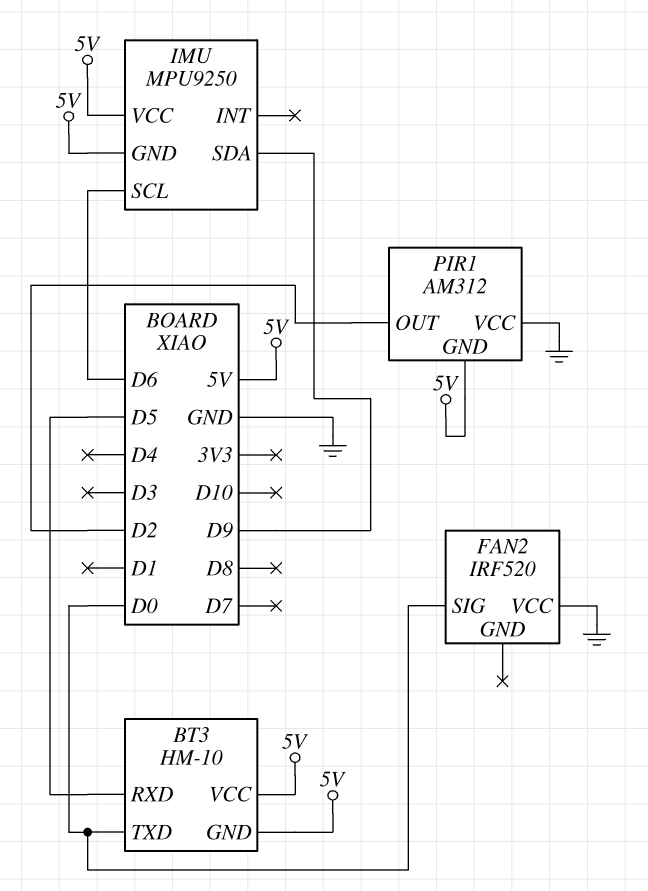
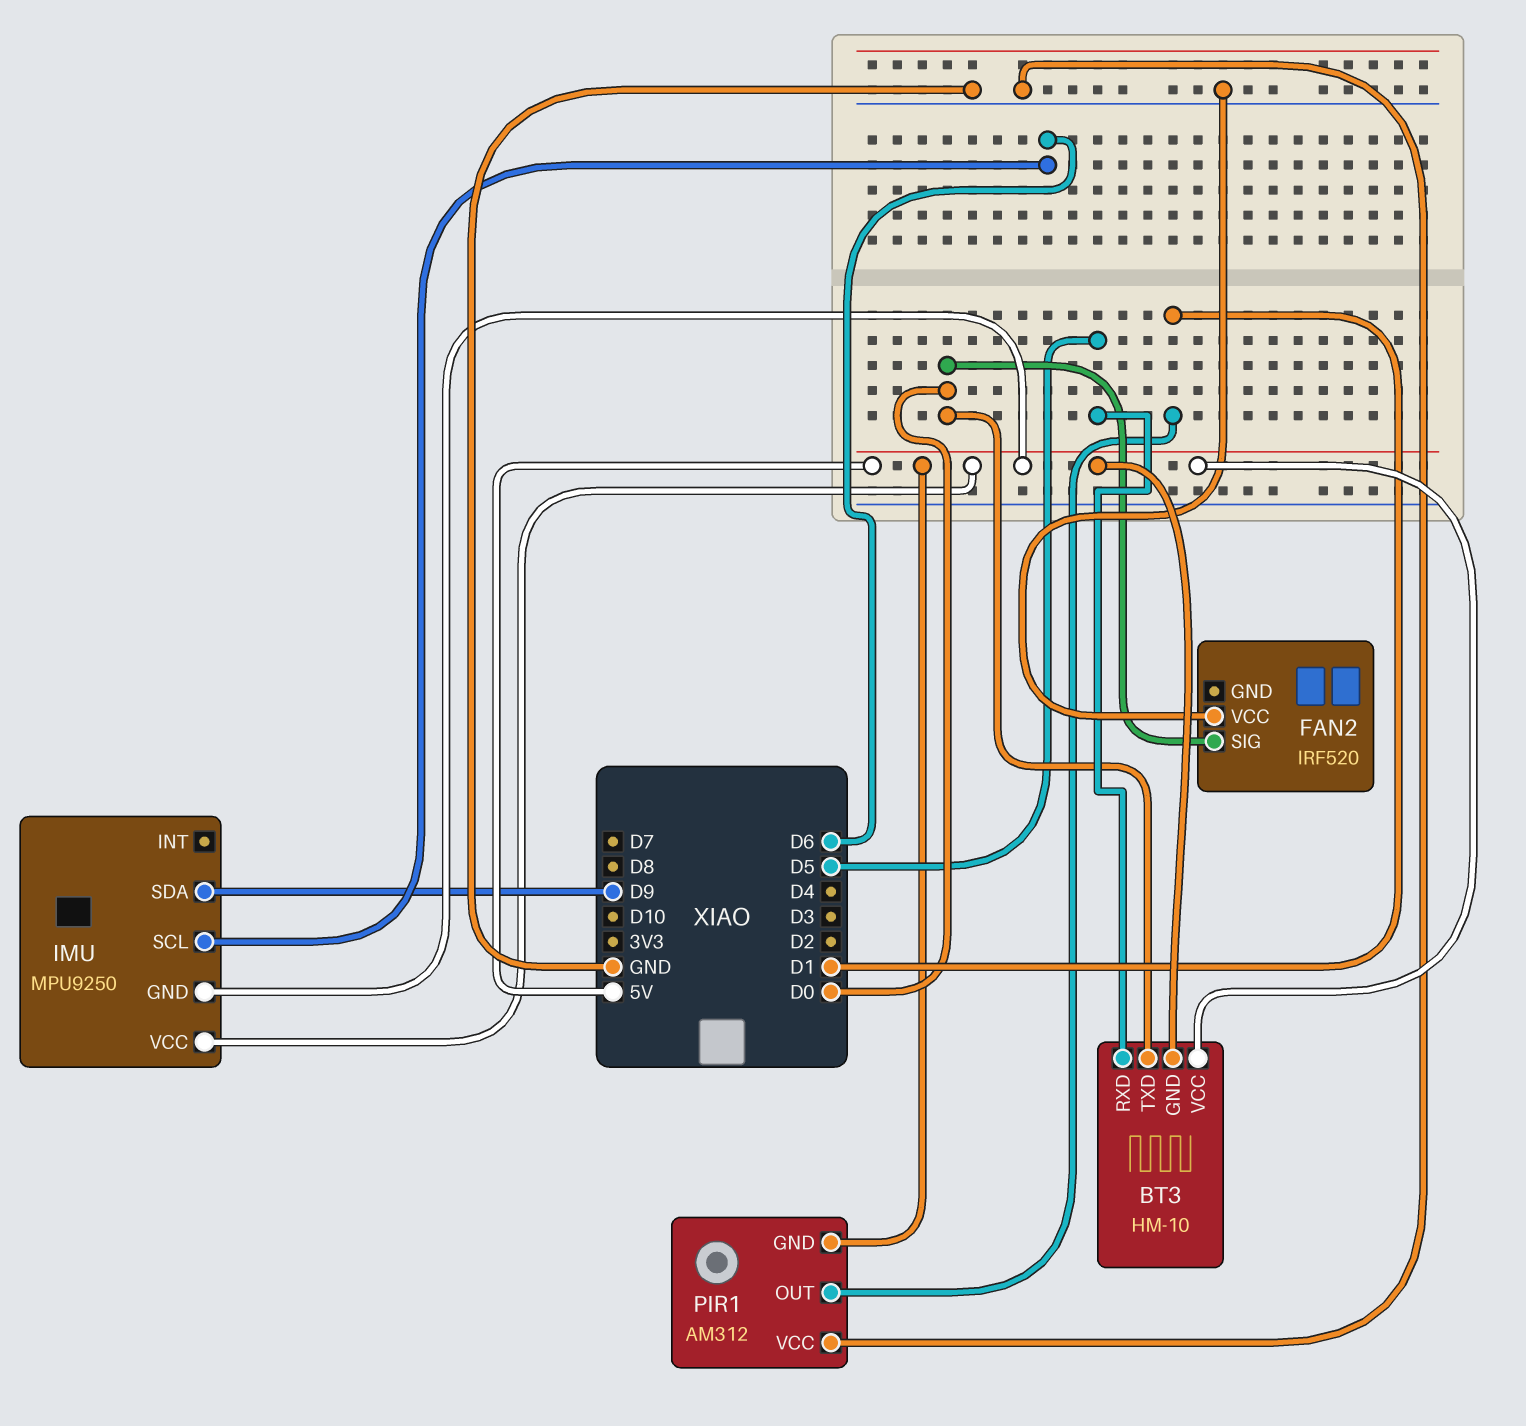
PIR1 pin OUT: D2 -> D1

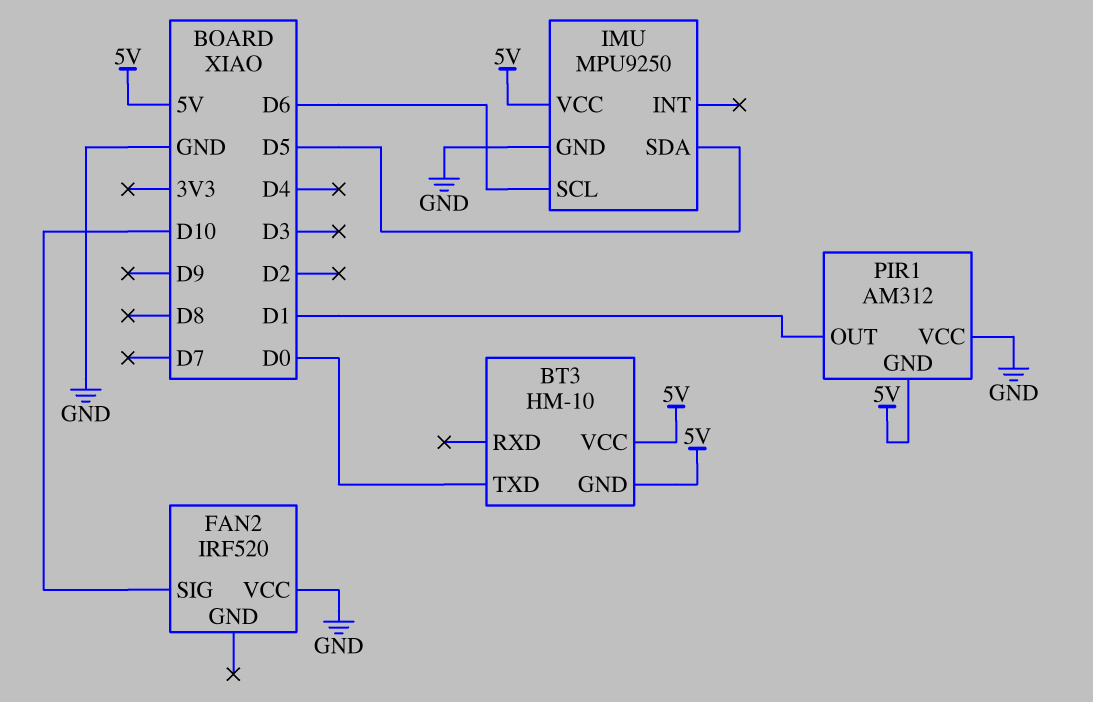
BT3 pin RXD: D5 -> none
FAN2 pin SIG: D0 -> D10
IMU pin GND: 5V -> GND
IMU pin SDA: D9 -> D5

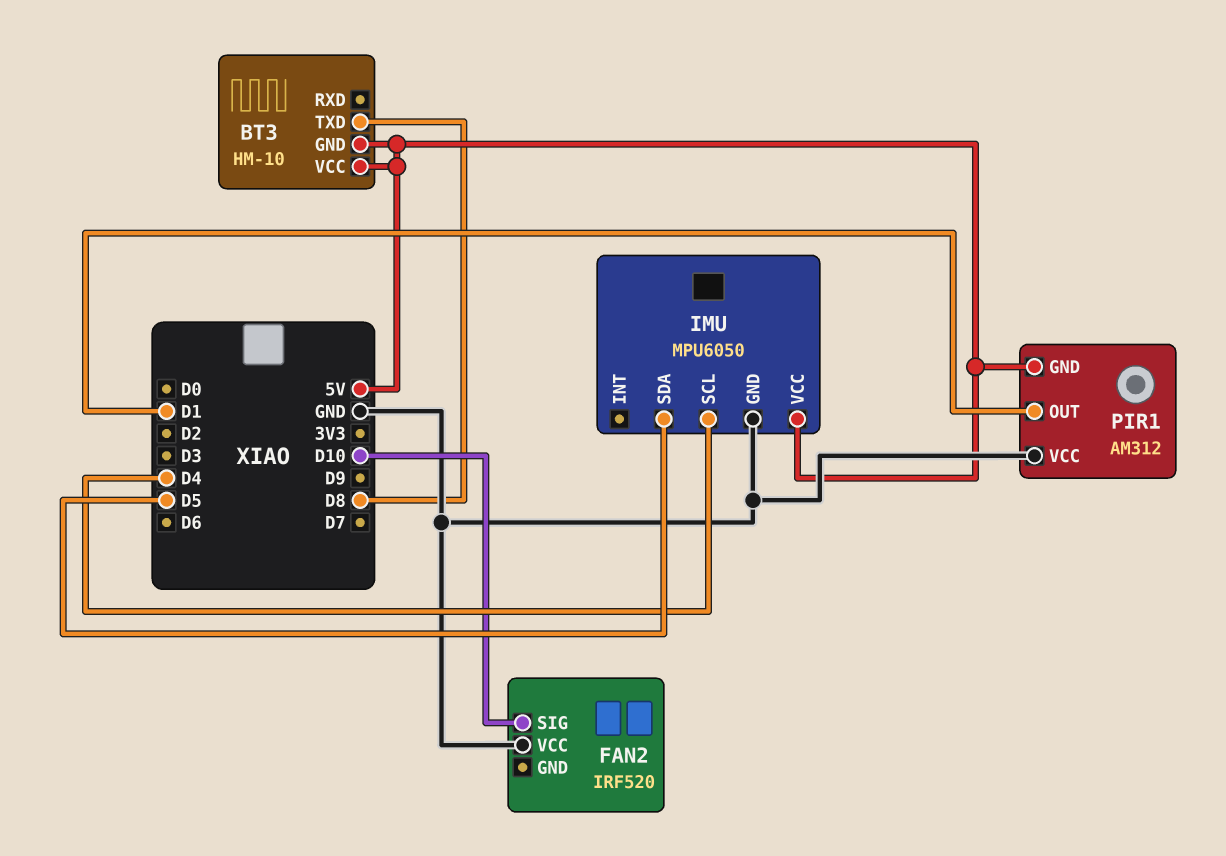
BT3 pin TXD: D0 -> D8
IMU: MPU9250 -> MPU6050
IMU pin SCL: D6 -> D4

